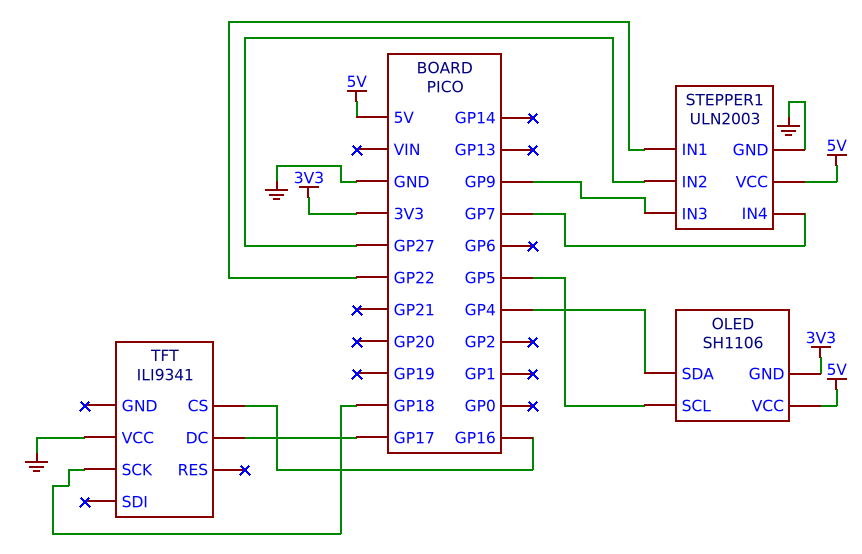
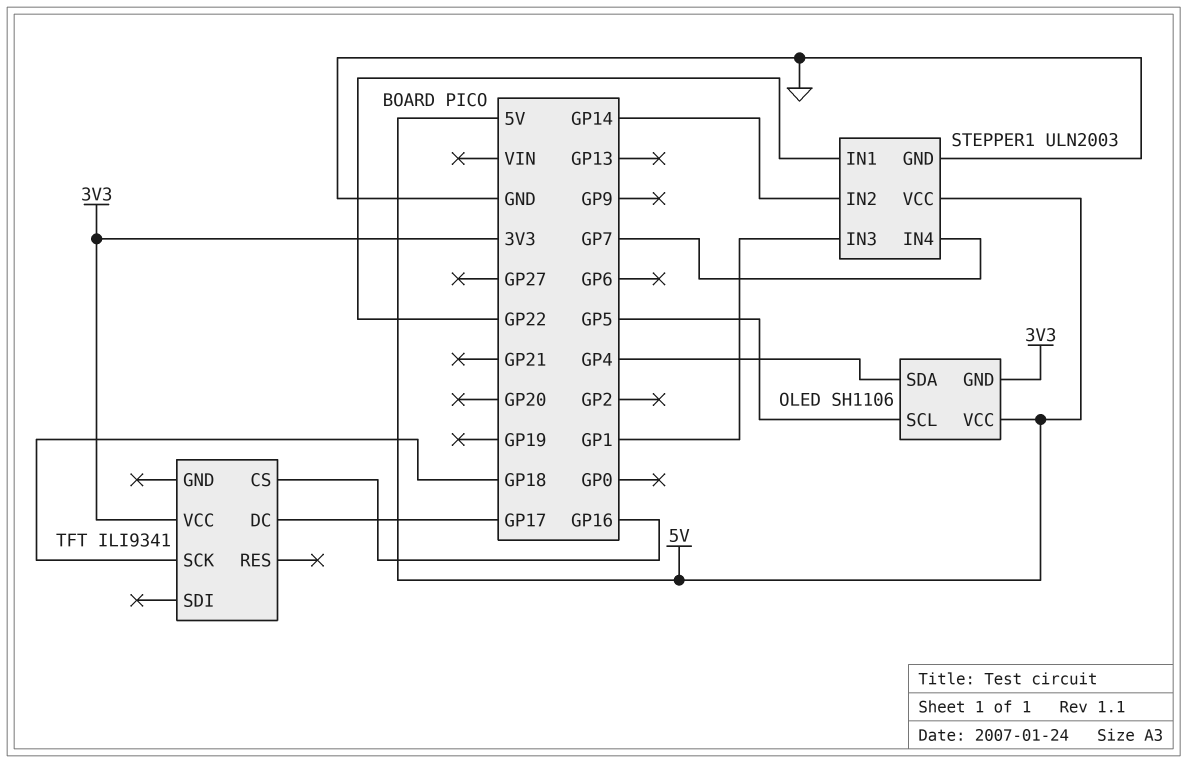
STEPPER1 pin IN2: GP27 -> GP14
STEPPER1 pin IN3: GP9 -> GP1
TFT pin VCC: GND -> 3V3

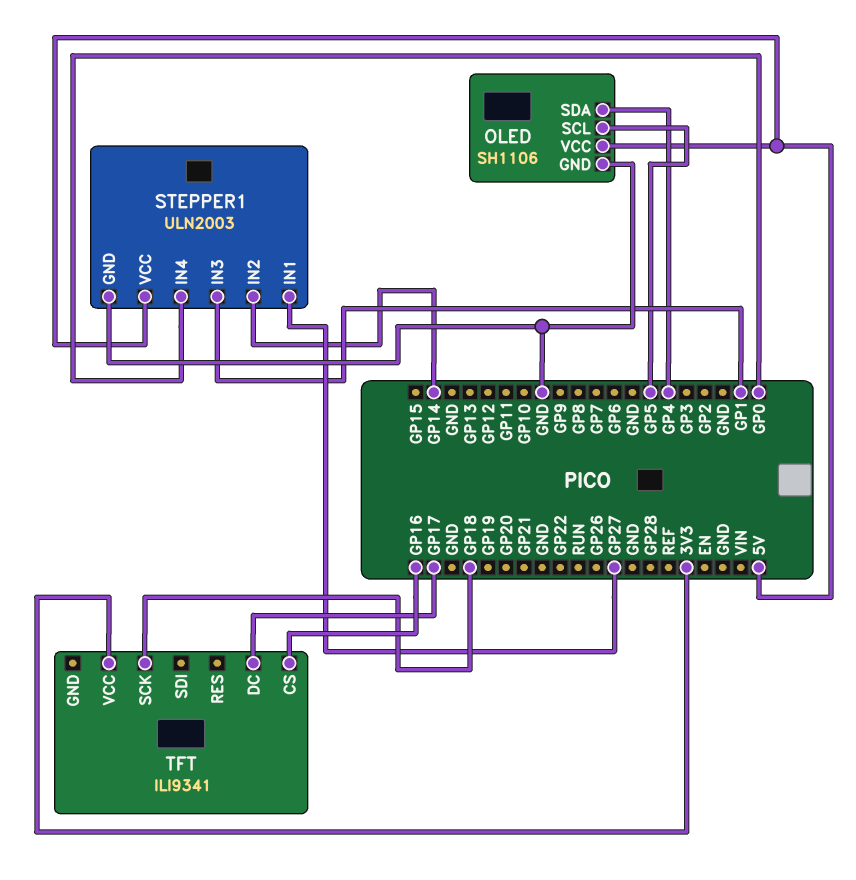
OLED pin GND: 3V3 -> GND
STEPPER1 pin IN1: GP22 -> GP27
STEPPER1 pin IN4: GP7 -> GP0

